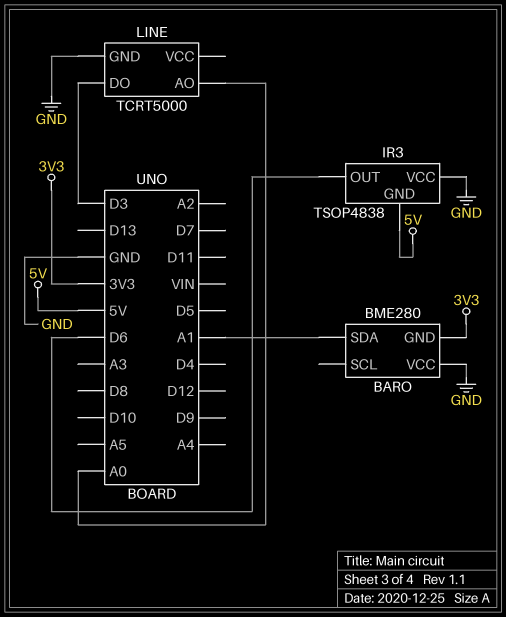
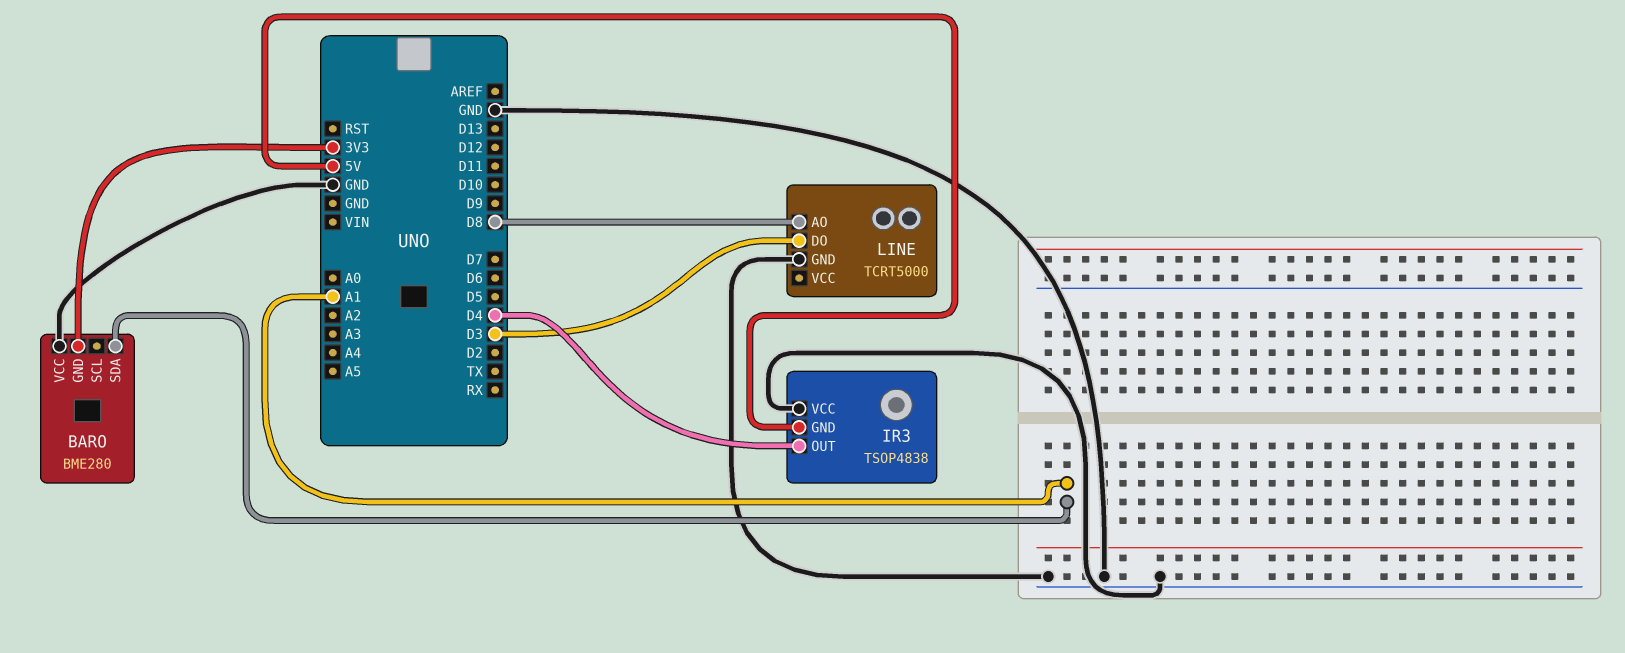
IR3 pin OUT: D6 -> D4
LINE pin AO: A0 -> D8

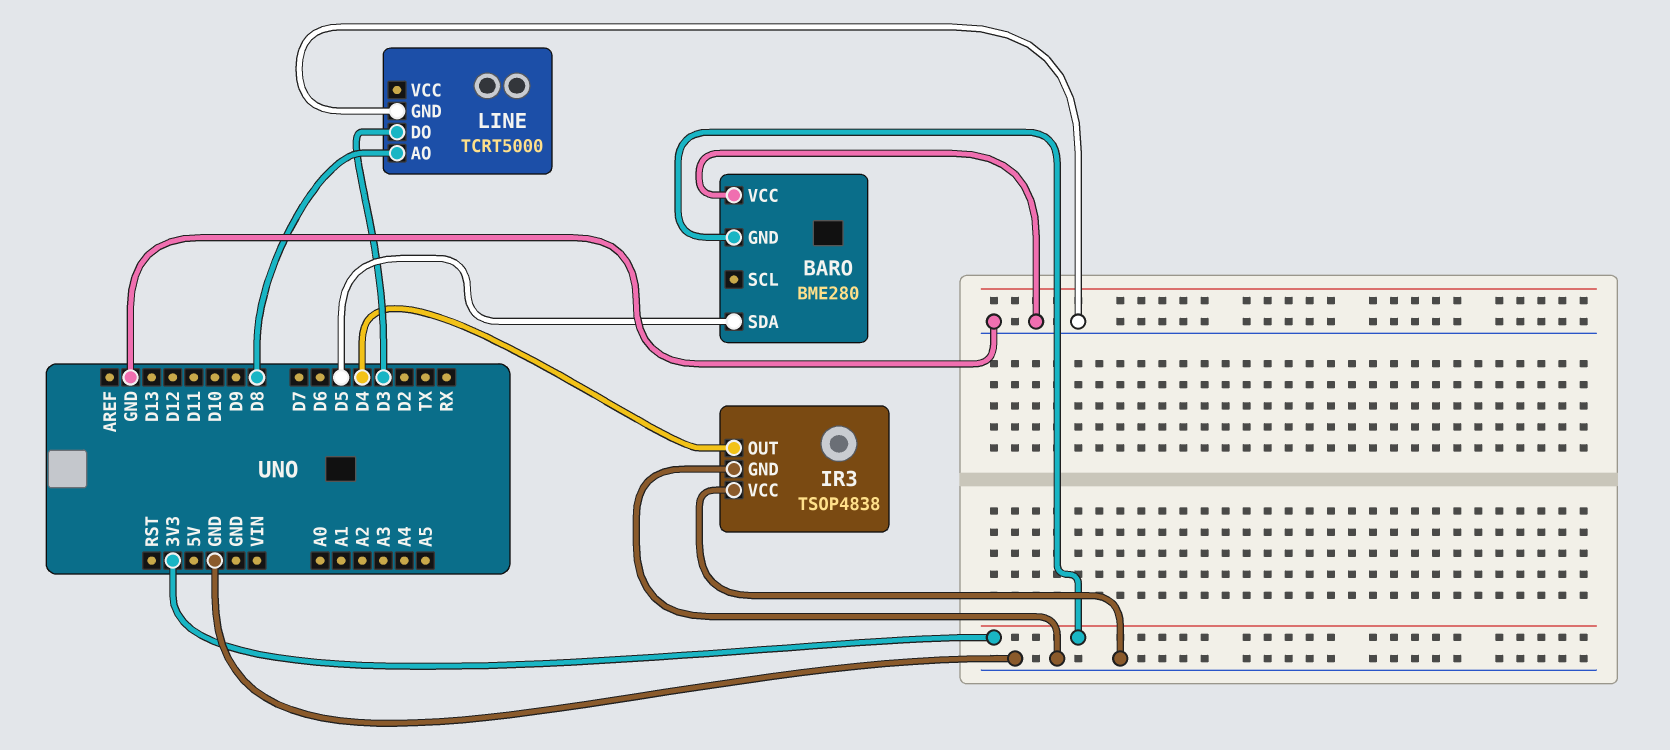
BARO pin SDA: A1 -> D5
IR3 pin GND: 5V -> GND

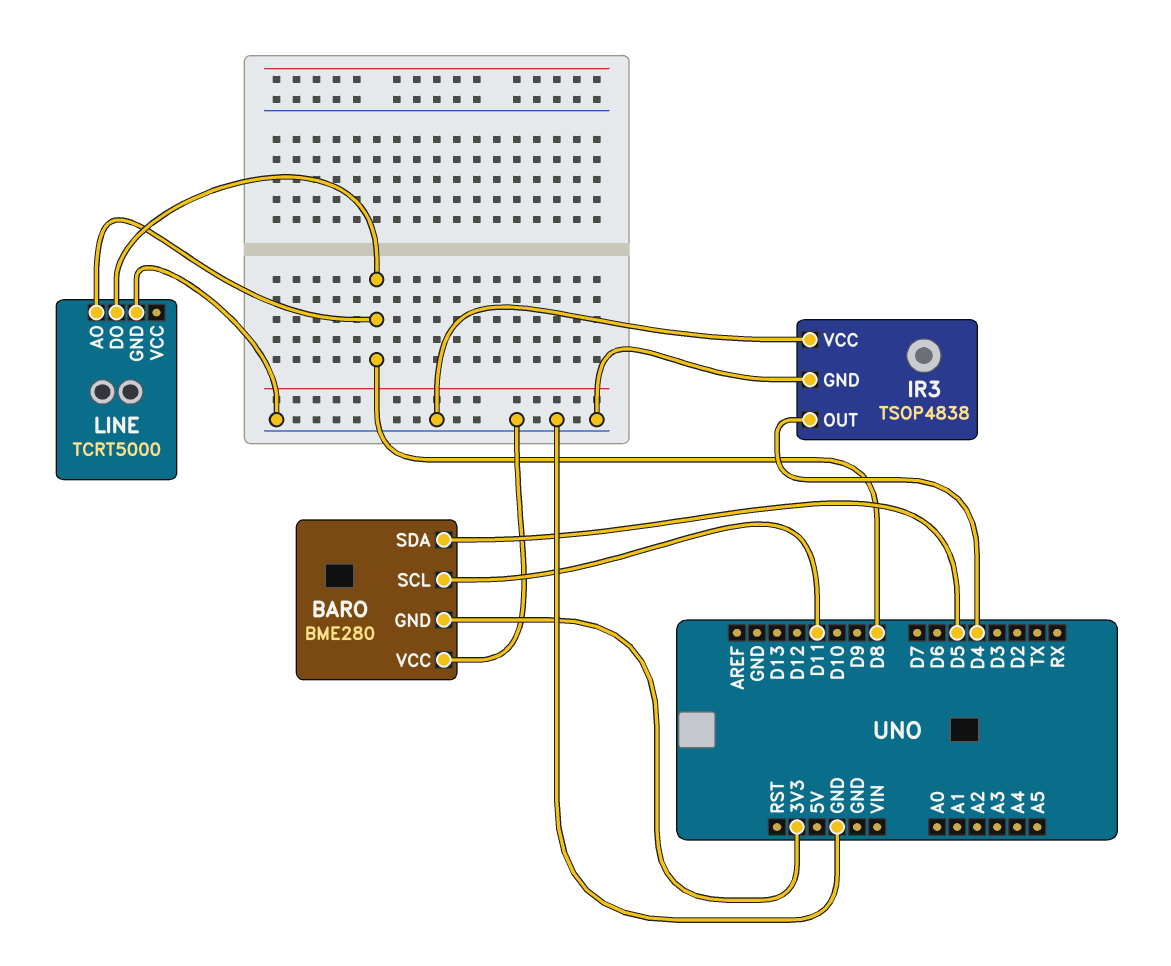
BARO pin SCL: none -> D11
LINE pin DO: D3 -> D8

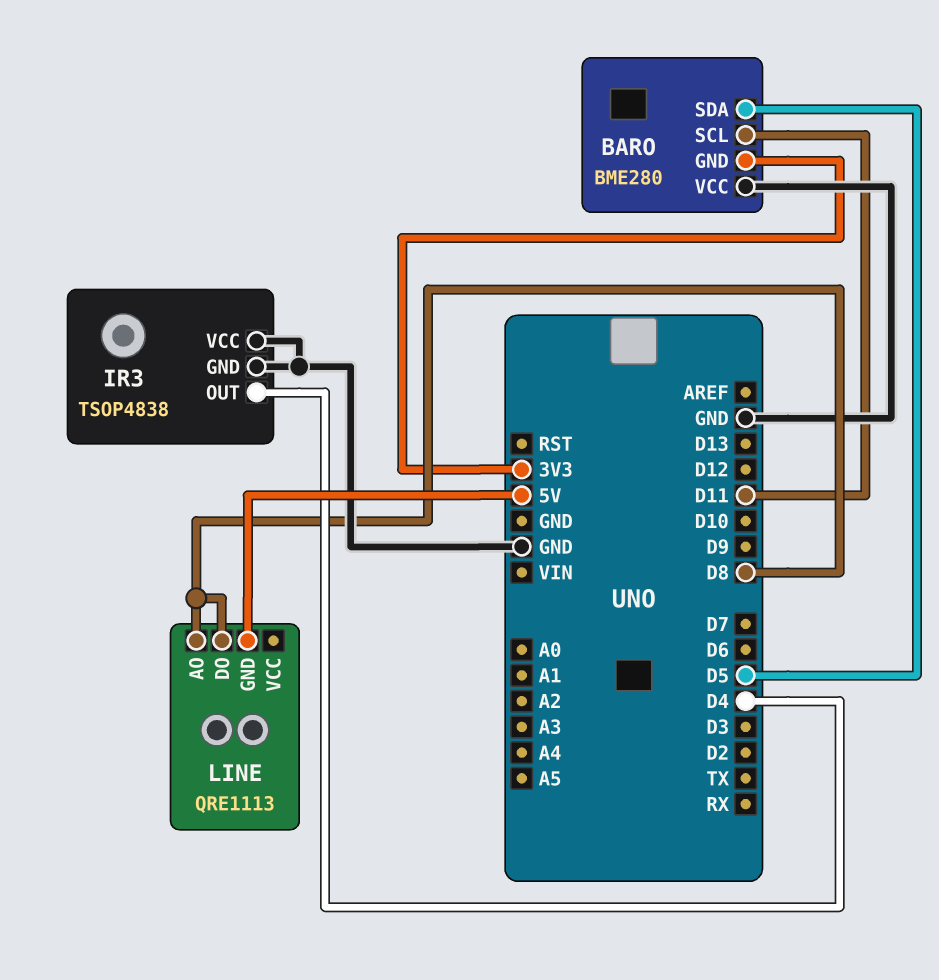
LINE: TCRT5000 -> QRE1113
LINE pin GND: GND -> 5V

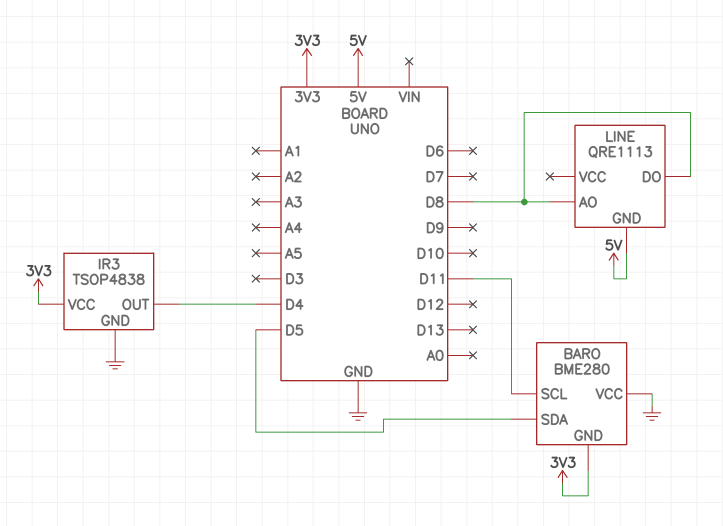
IR3 pin VCC: GND -> 3V3

